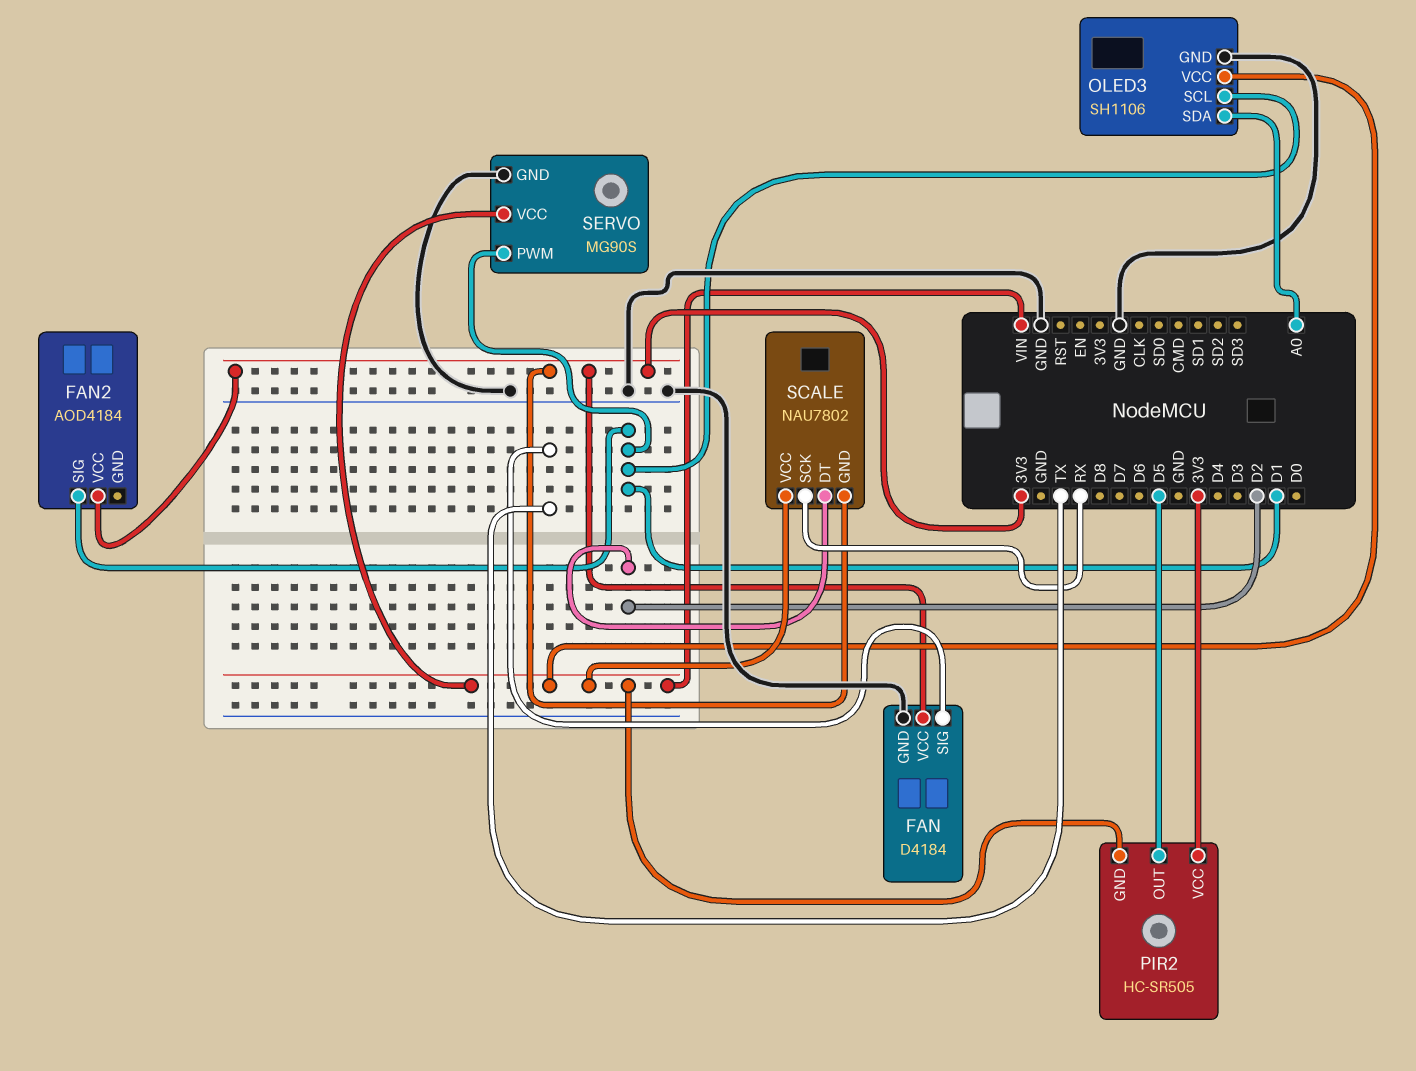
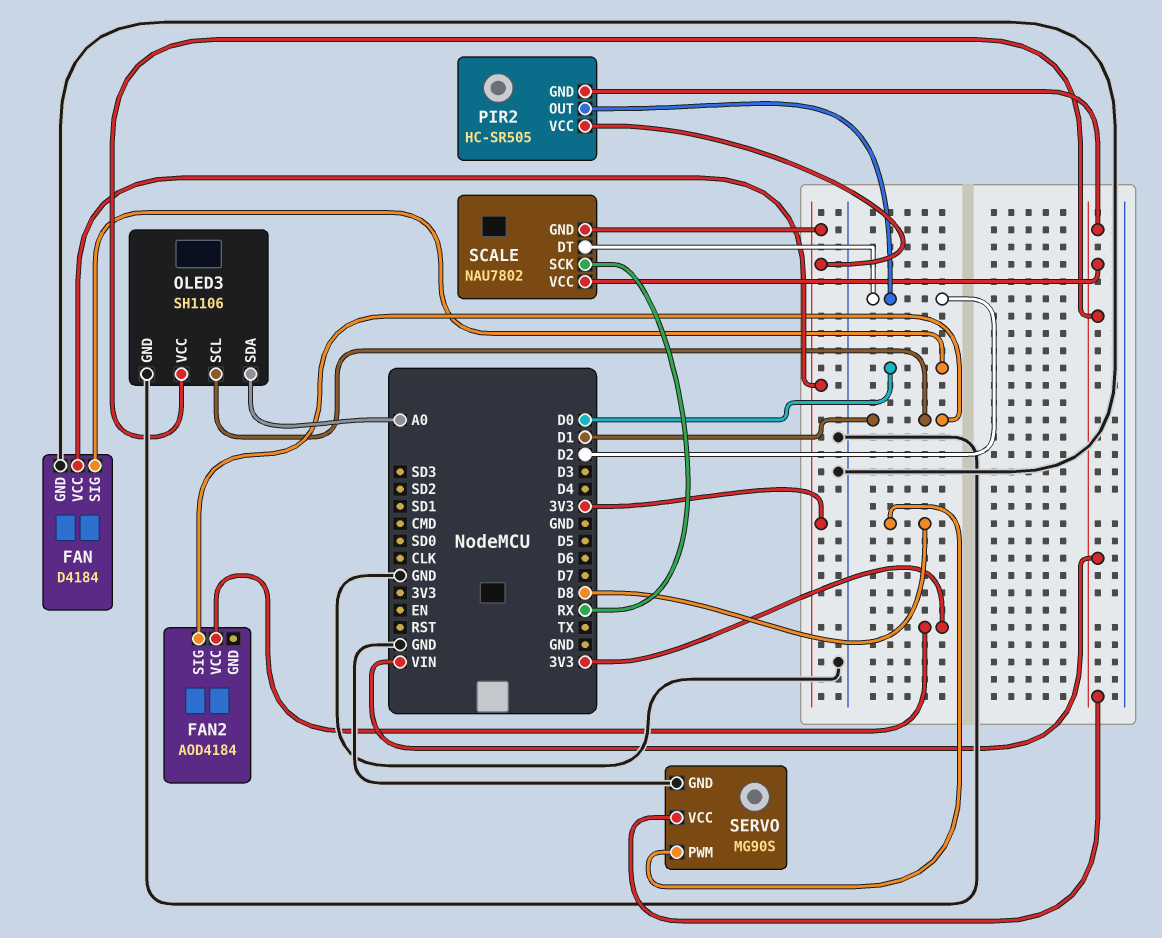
FAN pin SIG: TX -> D0
PIR2 pin OUT: D5 -> D2
SERVO pin PWM: D1 -> D8

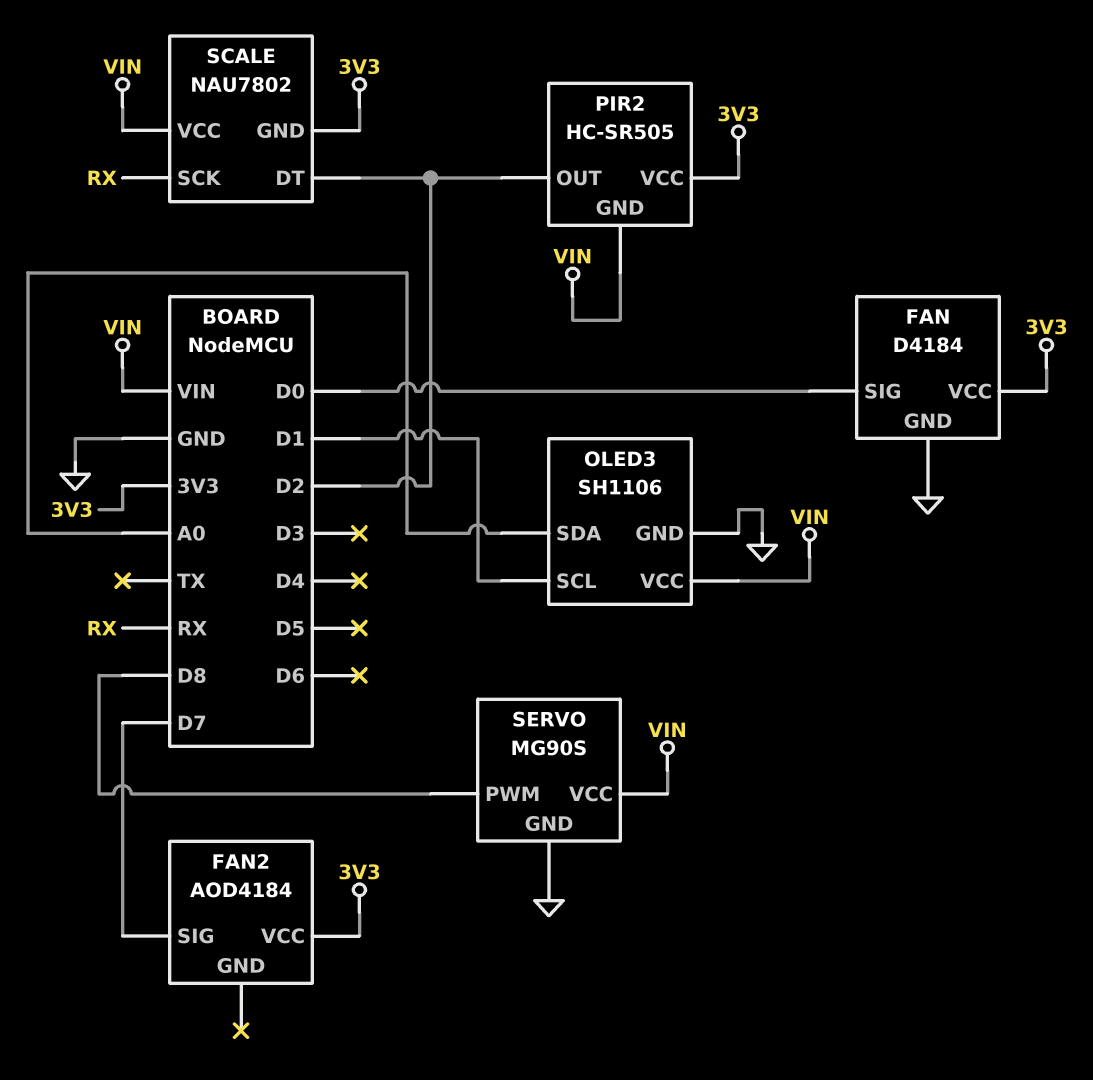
FAN2 pin SIG: D1 -> D7

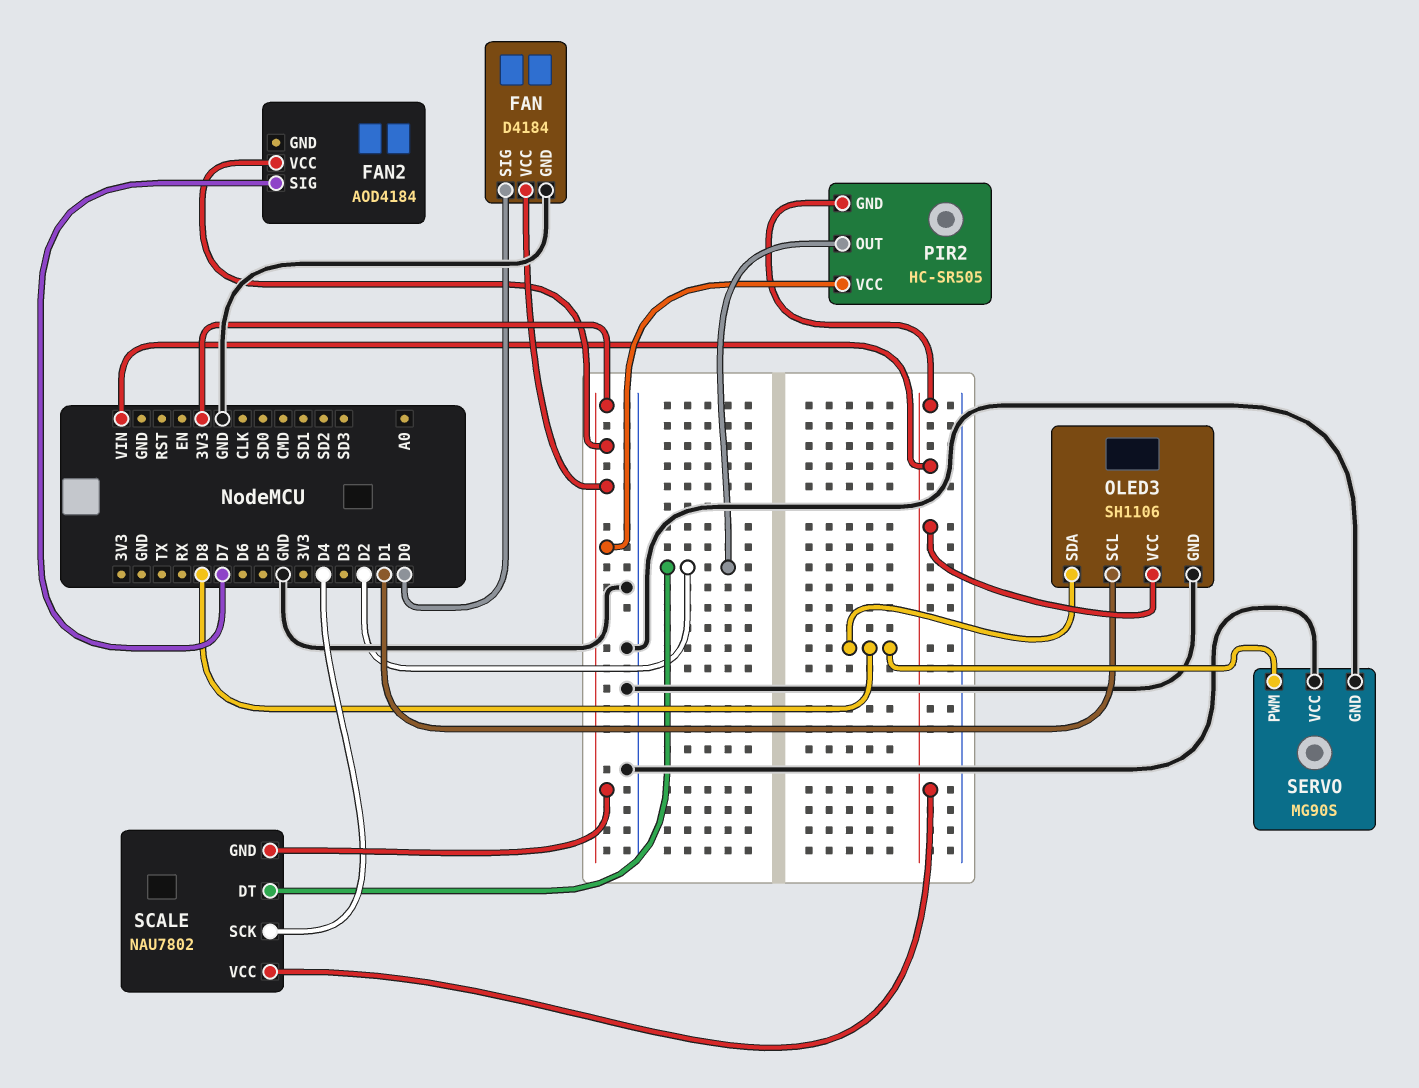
OLED3 pin SDA: A0 -> D8
SCALE pin SCK: RX -> D4
SERVO pin VCC: VIN -> GND

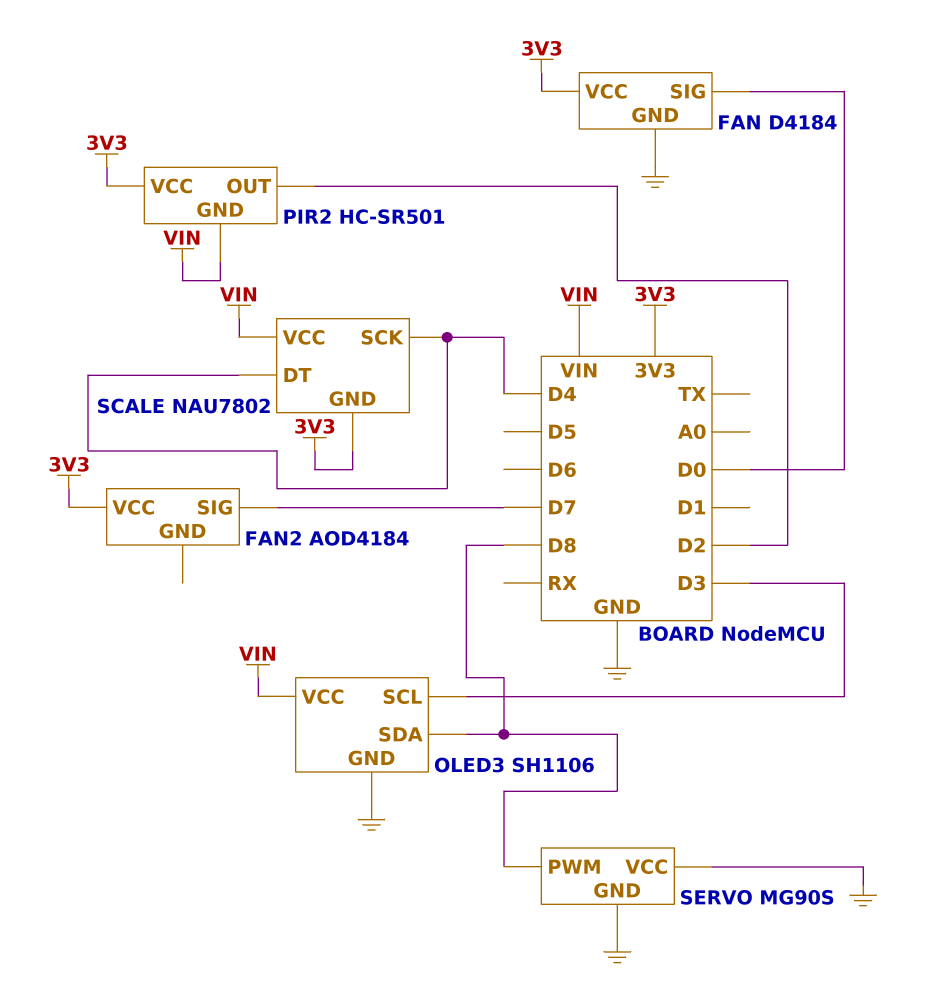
OLED3 pin SCL: D1 -> D3
PIR2: HC-SR505 -> HC-SR501
SCALE pin DT: D2 -> D4

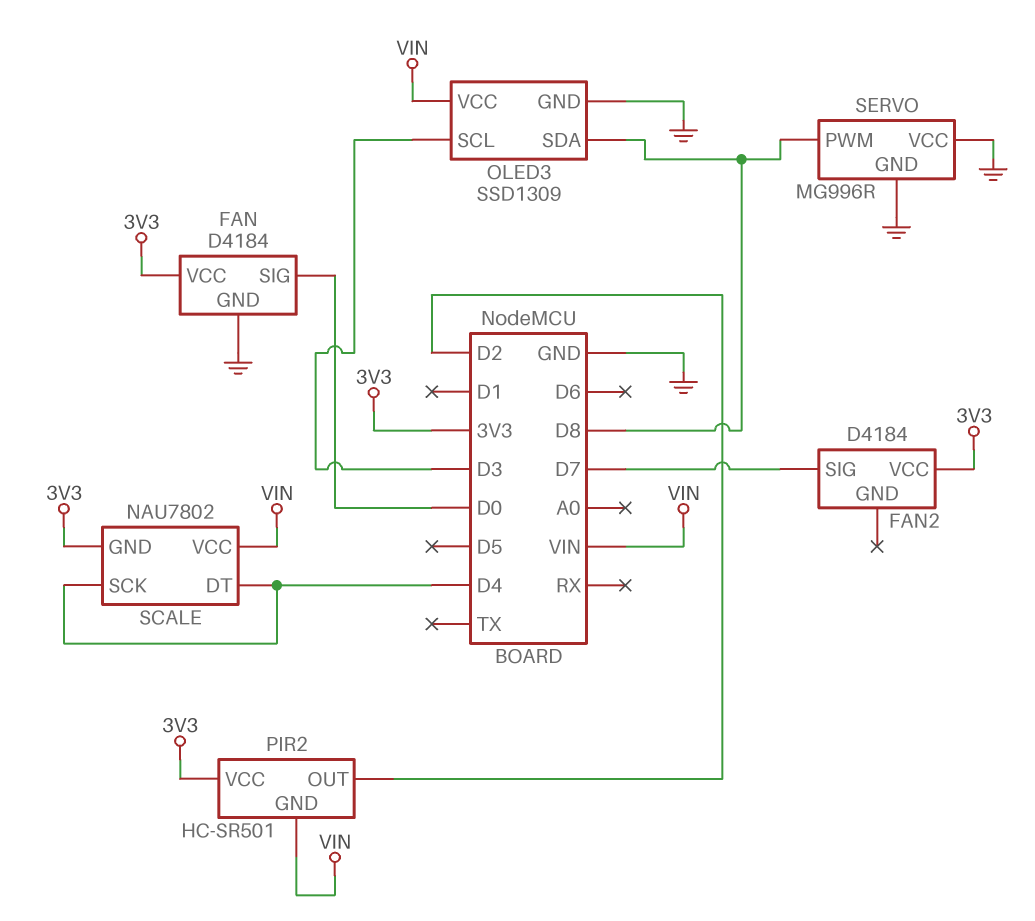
FAN2: AOD4184 -> D4184
OLED3: SH1106 -> SSD1309
SERVO: MG90S -> MG996R

